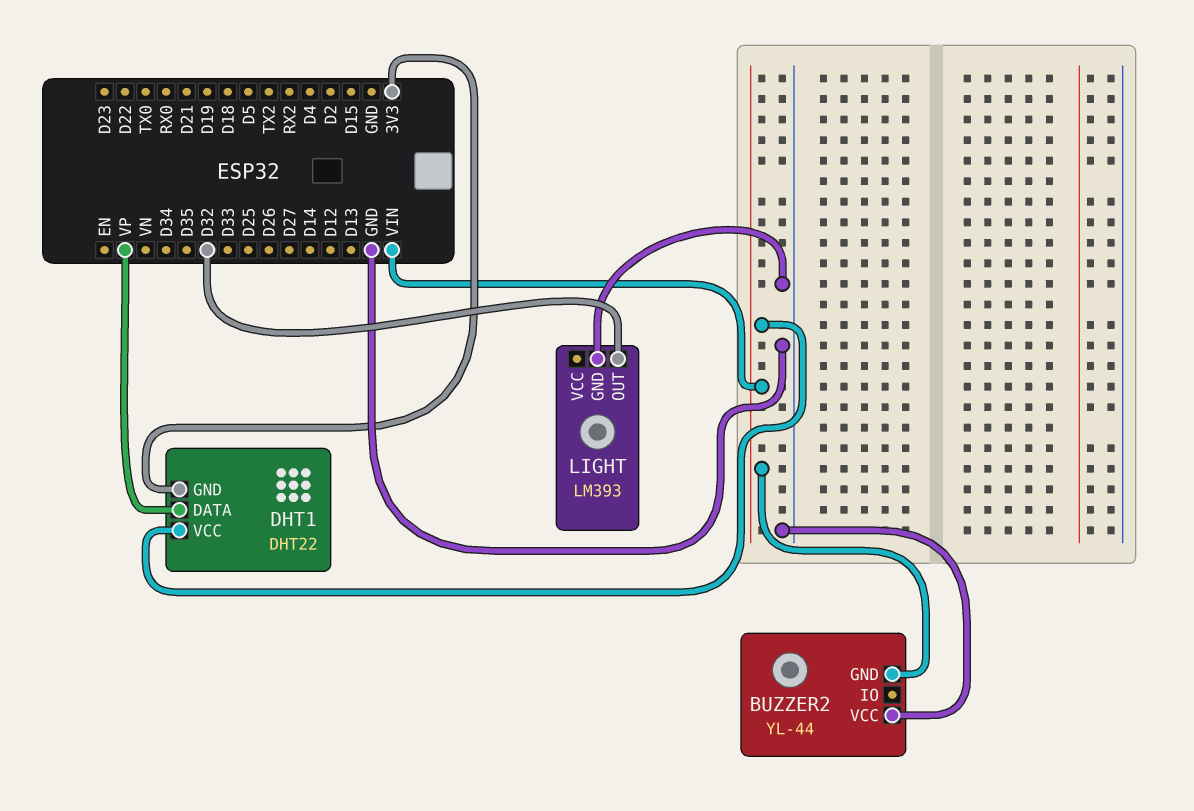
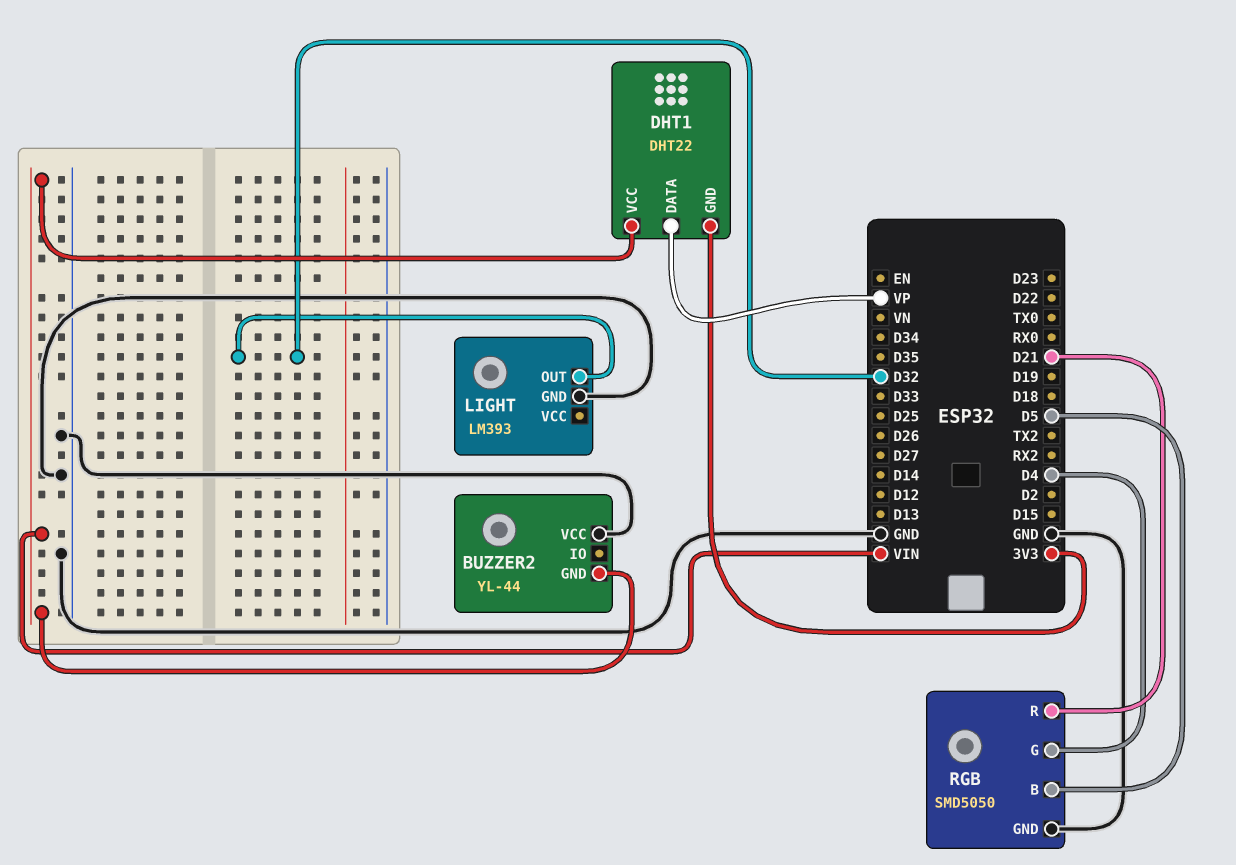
RGB: none -> SMD5050
RGB pin B: none -> D5
RGB pin G: none -> D4
RGB pin GND: none -> GND
RGB pin R: none -> D21

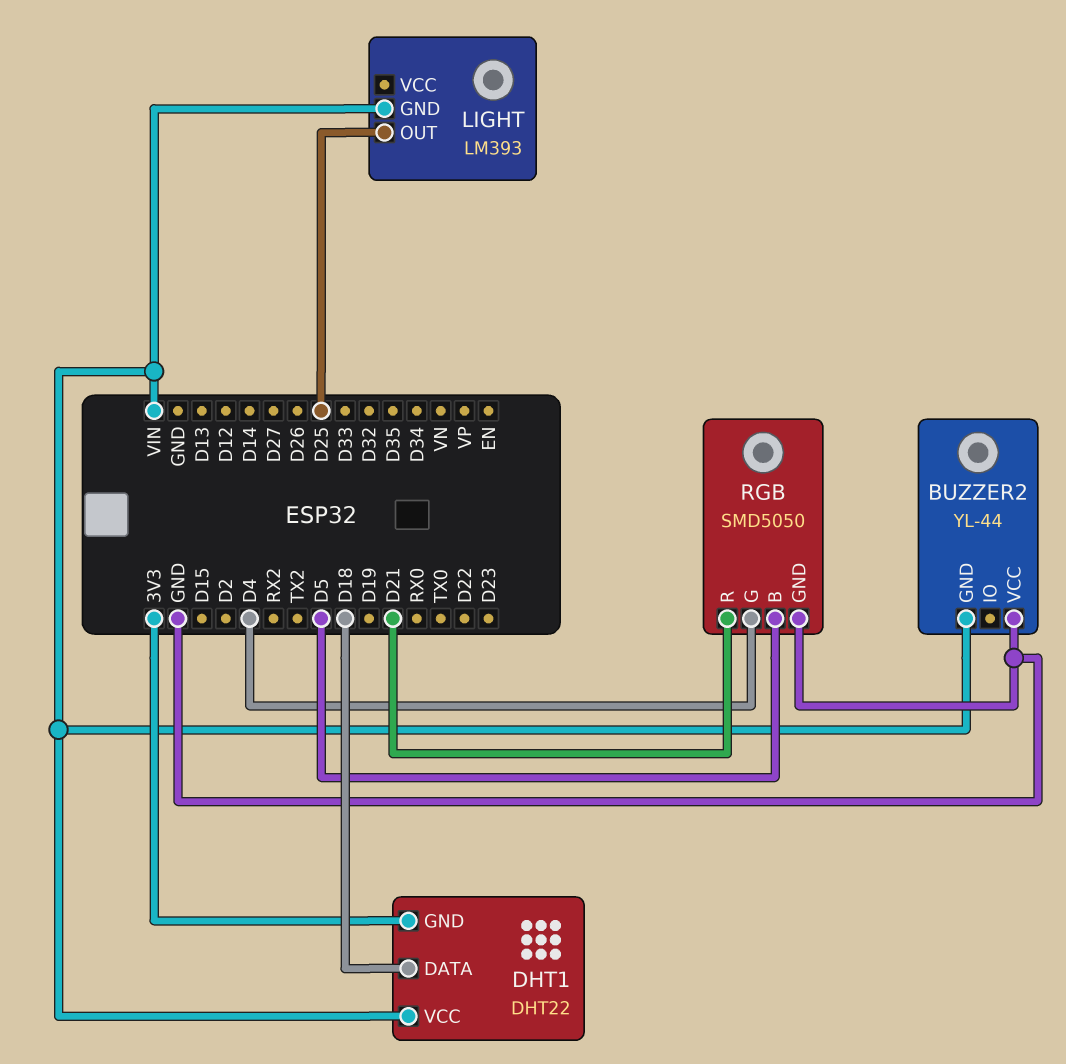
DHT1 pin DATA: VP -> D18
LIGHT pin GND: GND -> VIN
LIGHT pin OUT: D32 -> D25

